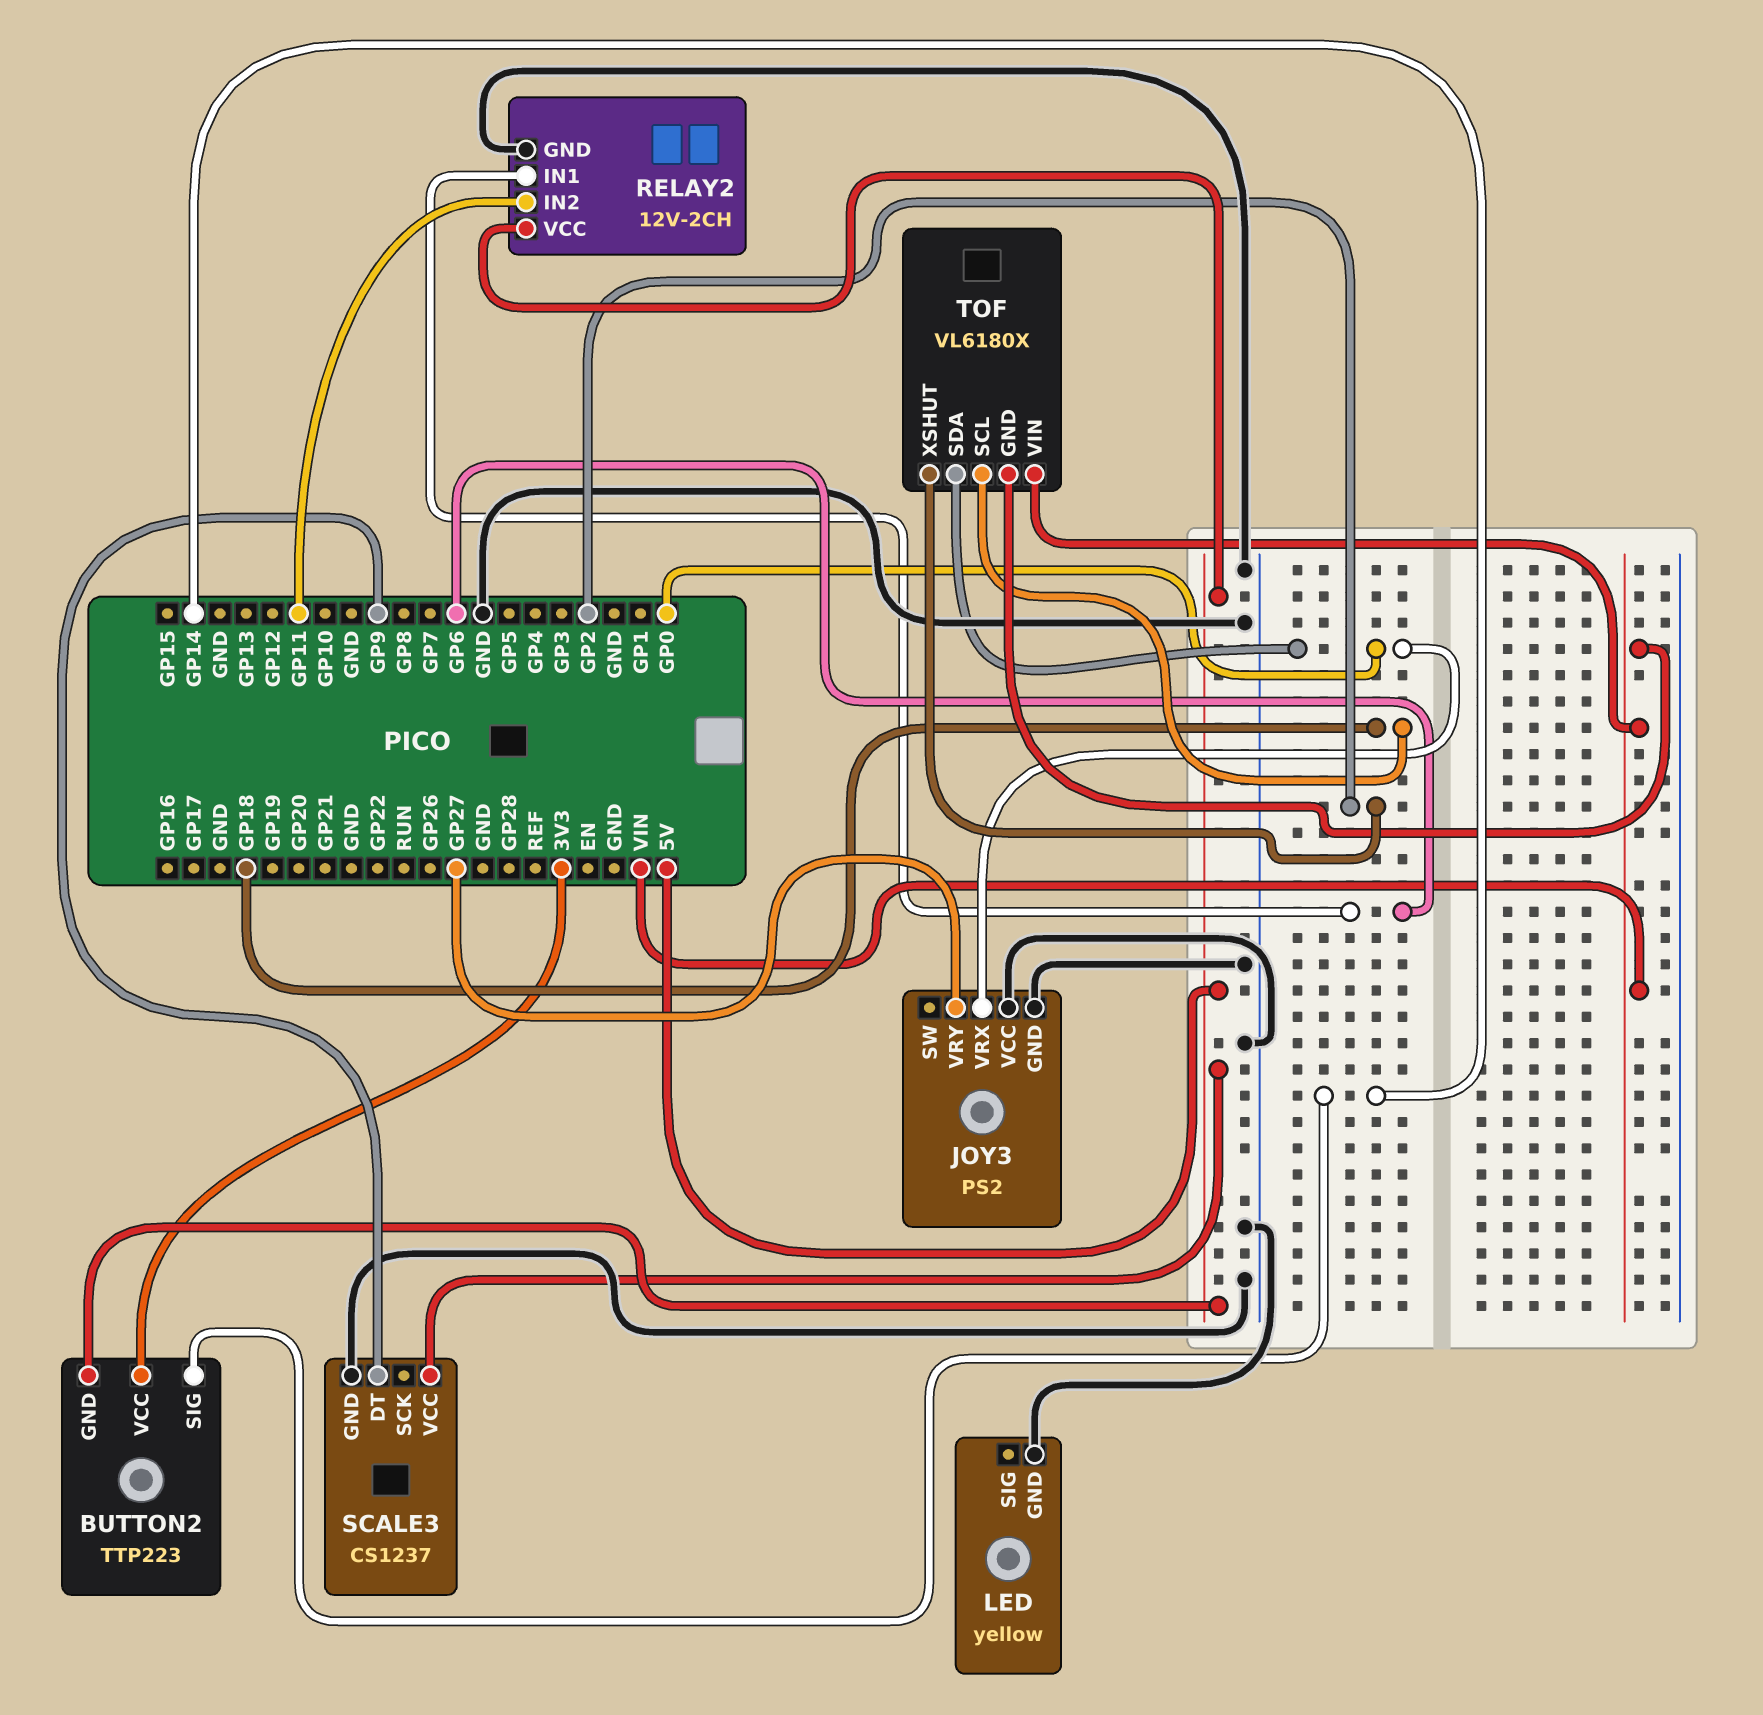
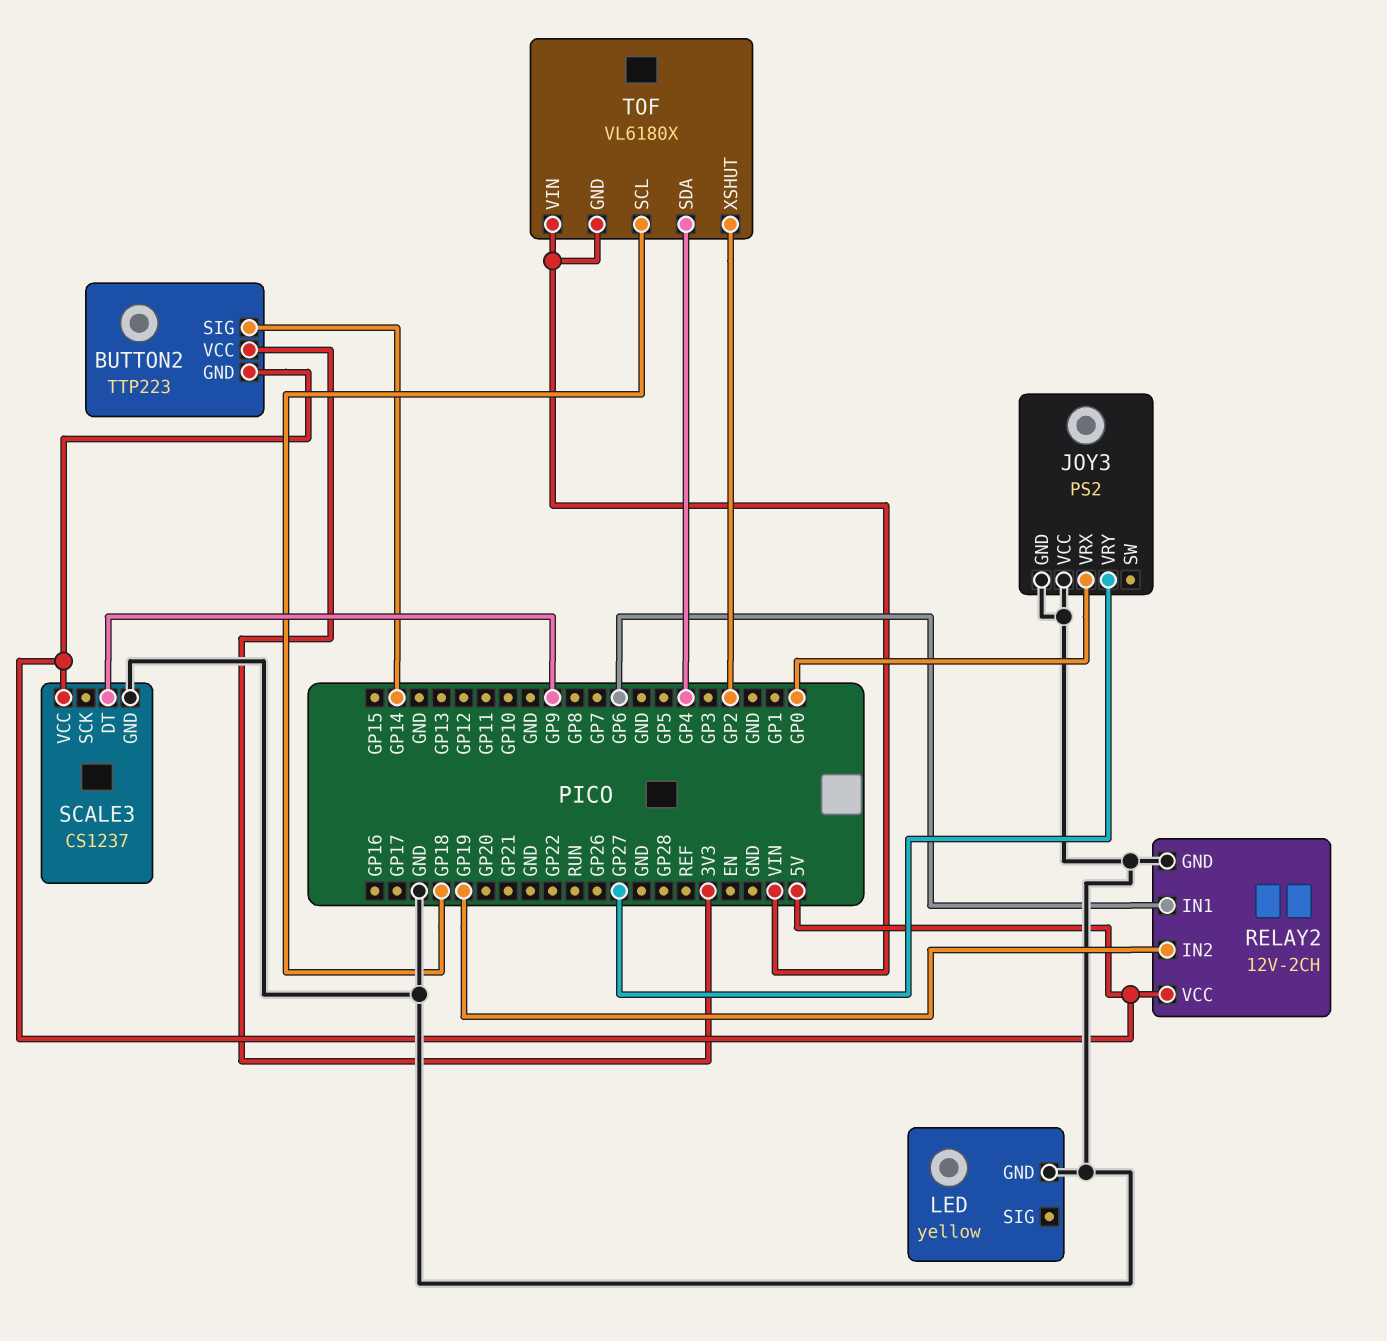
RELAY2 pin IN2: GP11 -> GP19
TOF pin SDA: GP0 -> GP4

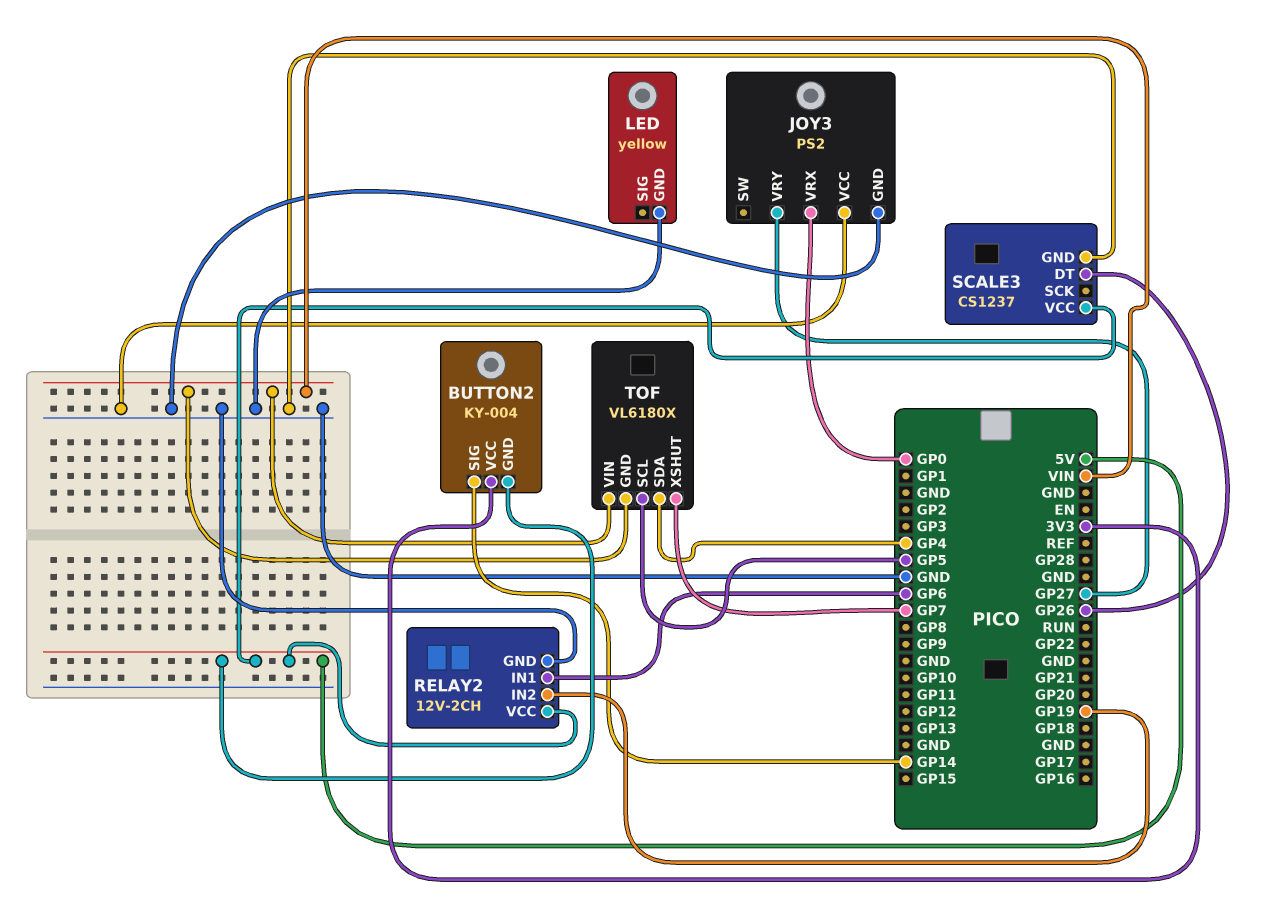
BUTTON2: TTP223 -> KY-004
SCALE3 pin DT: GP9 -> GP26
TOF pin SCL: GP18 -> GP5
TOF pin XSHUT: GP2 -> GP7

